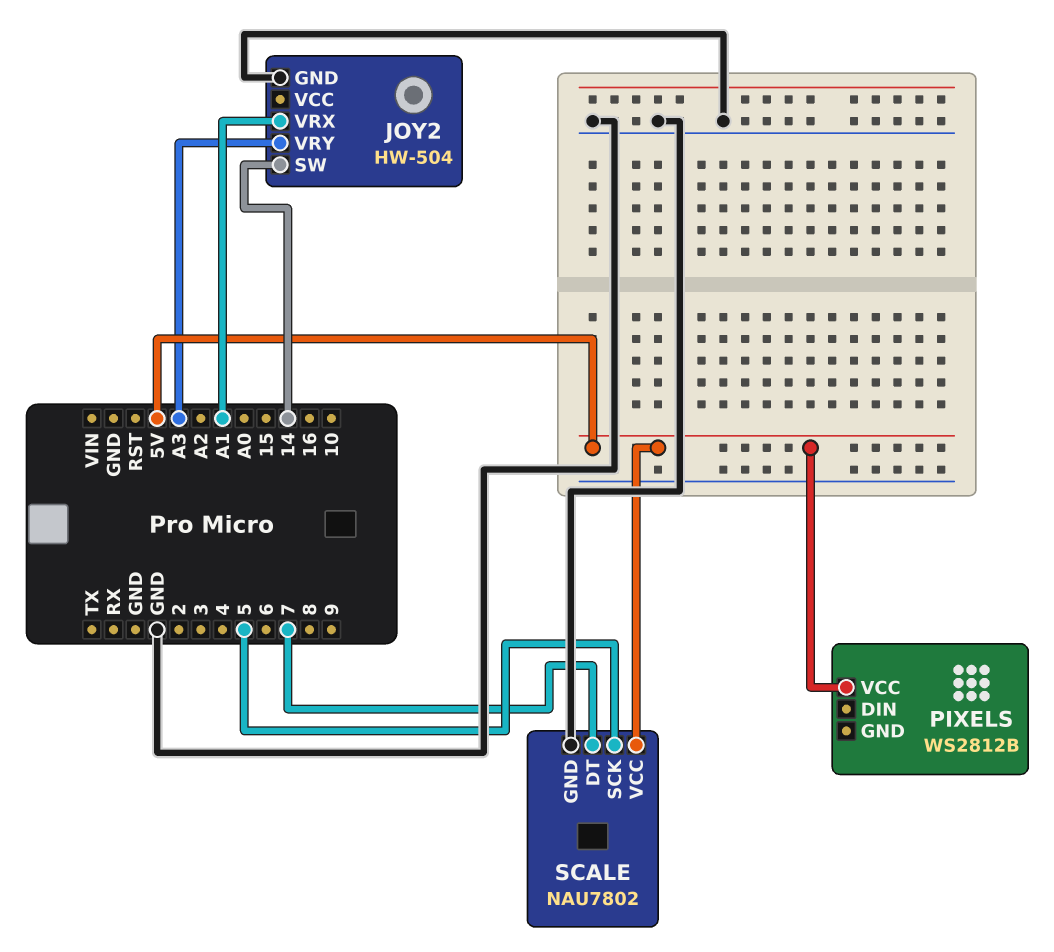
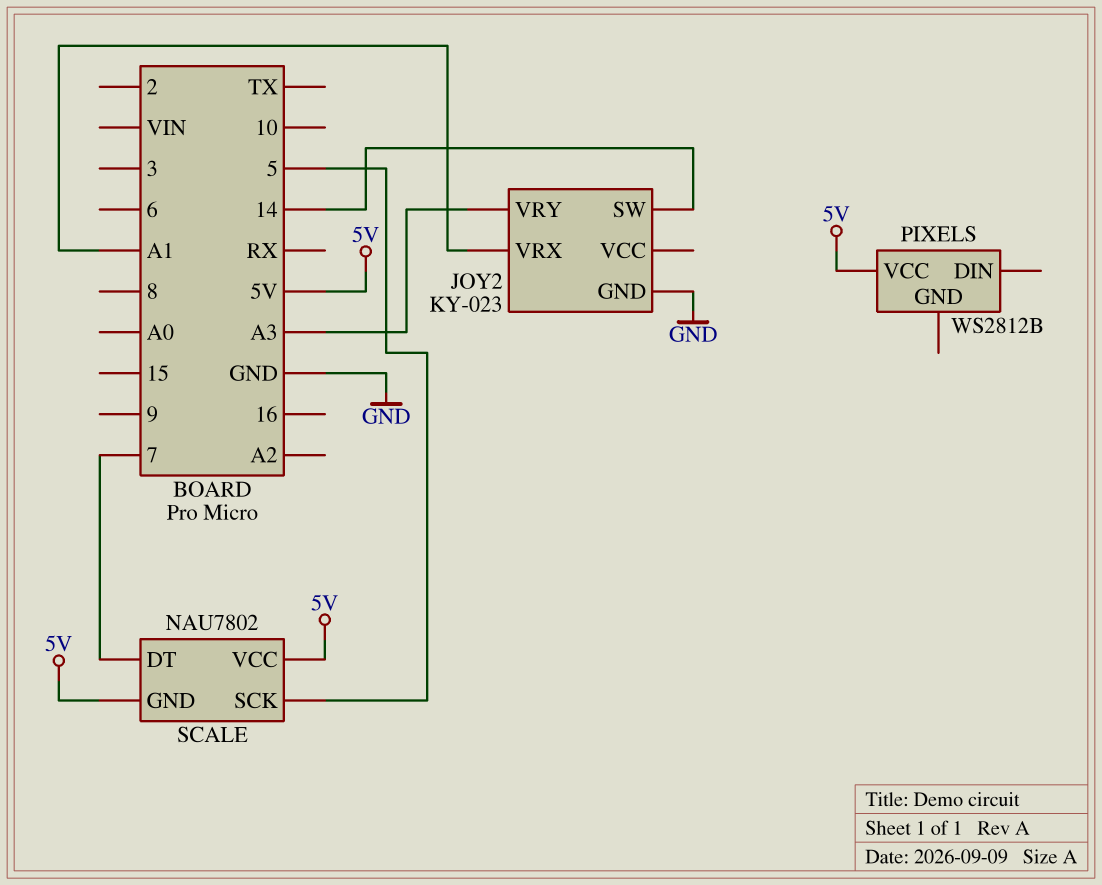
JOY2: HW-504 -> KY-023
SCALE pin GND: GND -> 5V

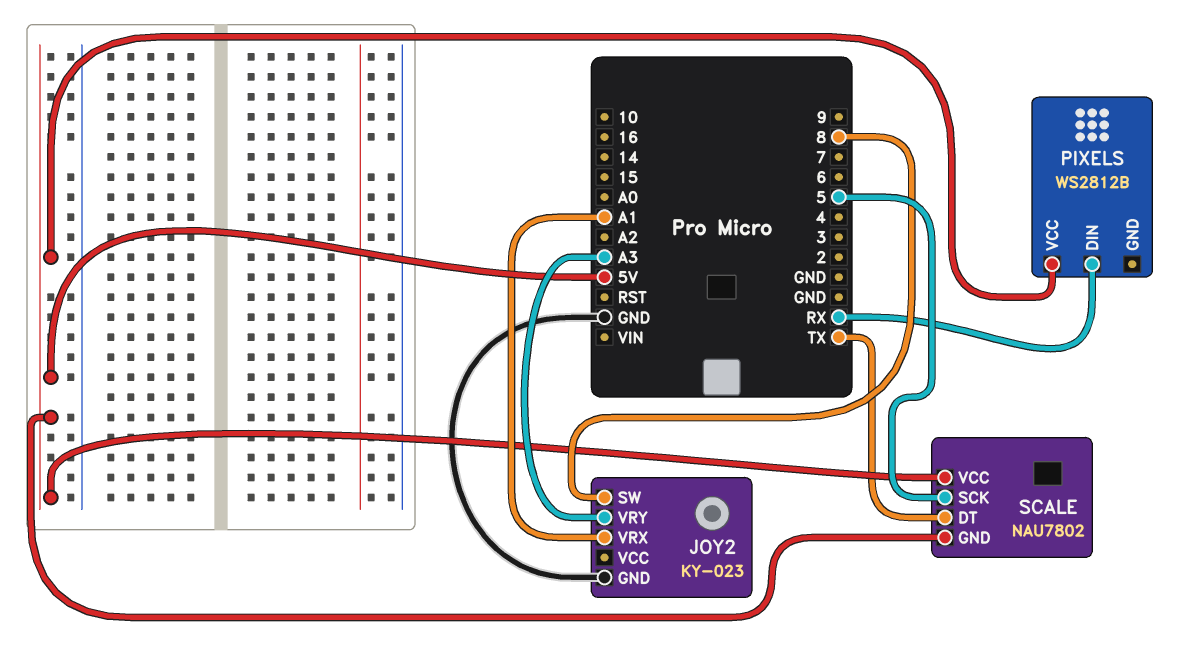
JOY2 pin SW: 14 -> 8
PIXELS pin DIN: none -> RX
SCALE pin DT: 7 -> TX

